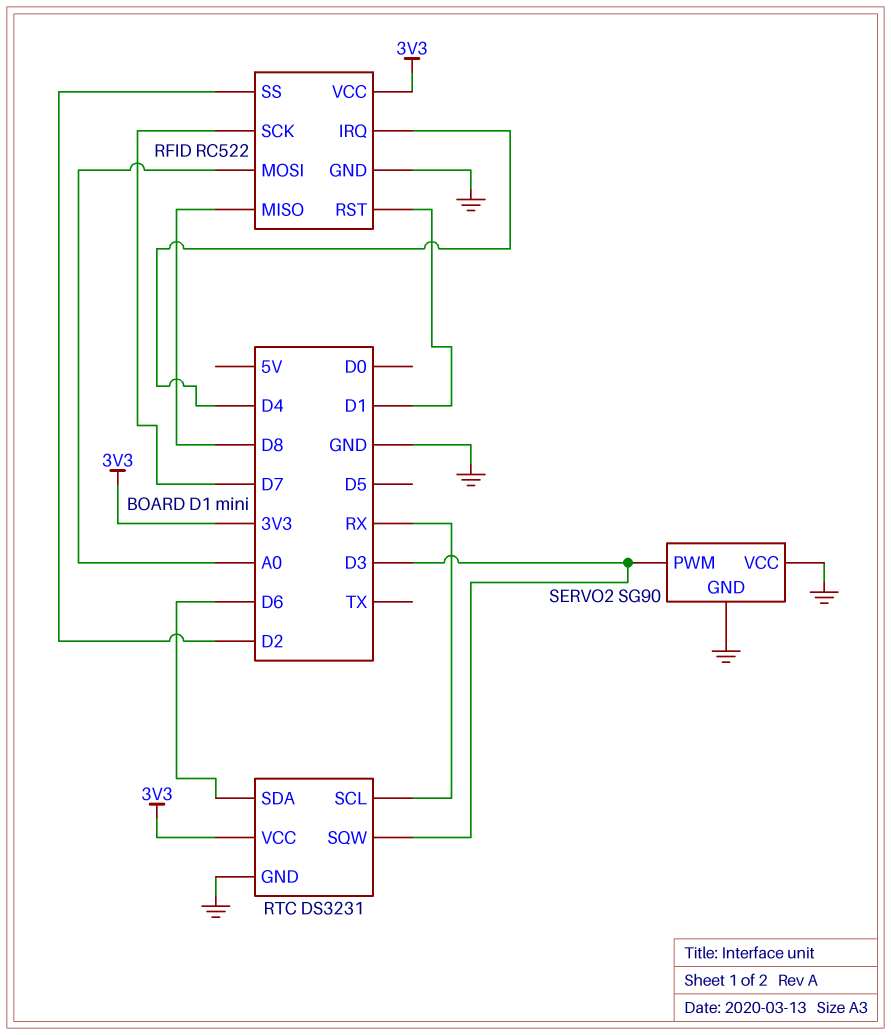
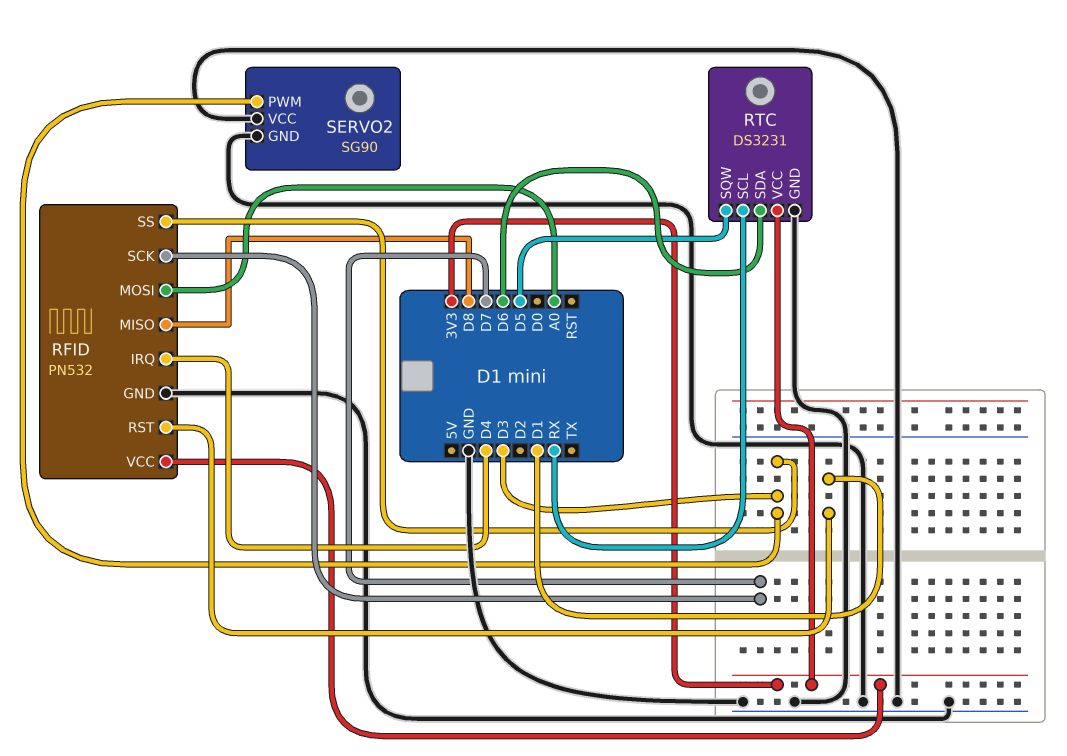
RFID: RC522 -> PN532
RFID pin SS: D2 -> D3
RTC pin SQW: D3 -> D5

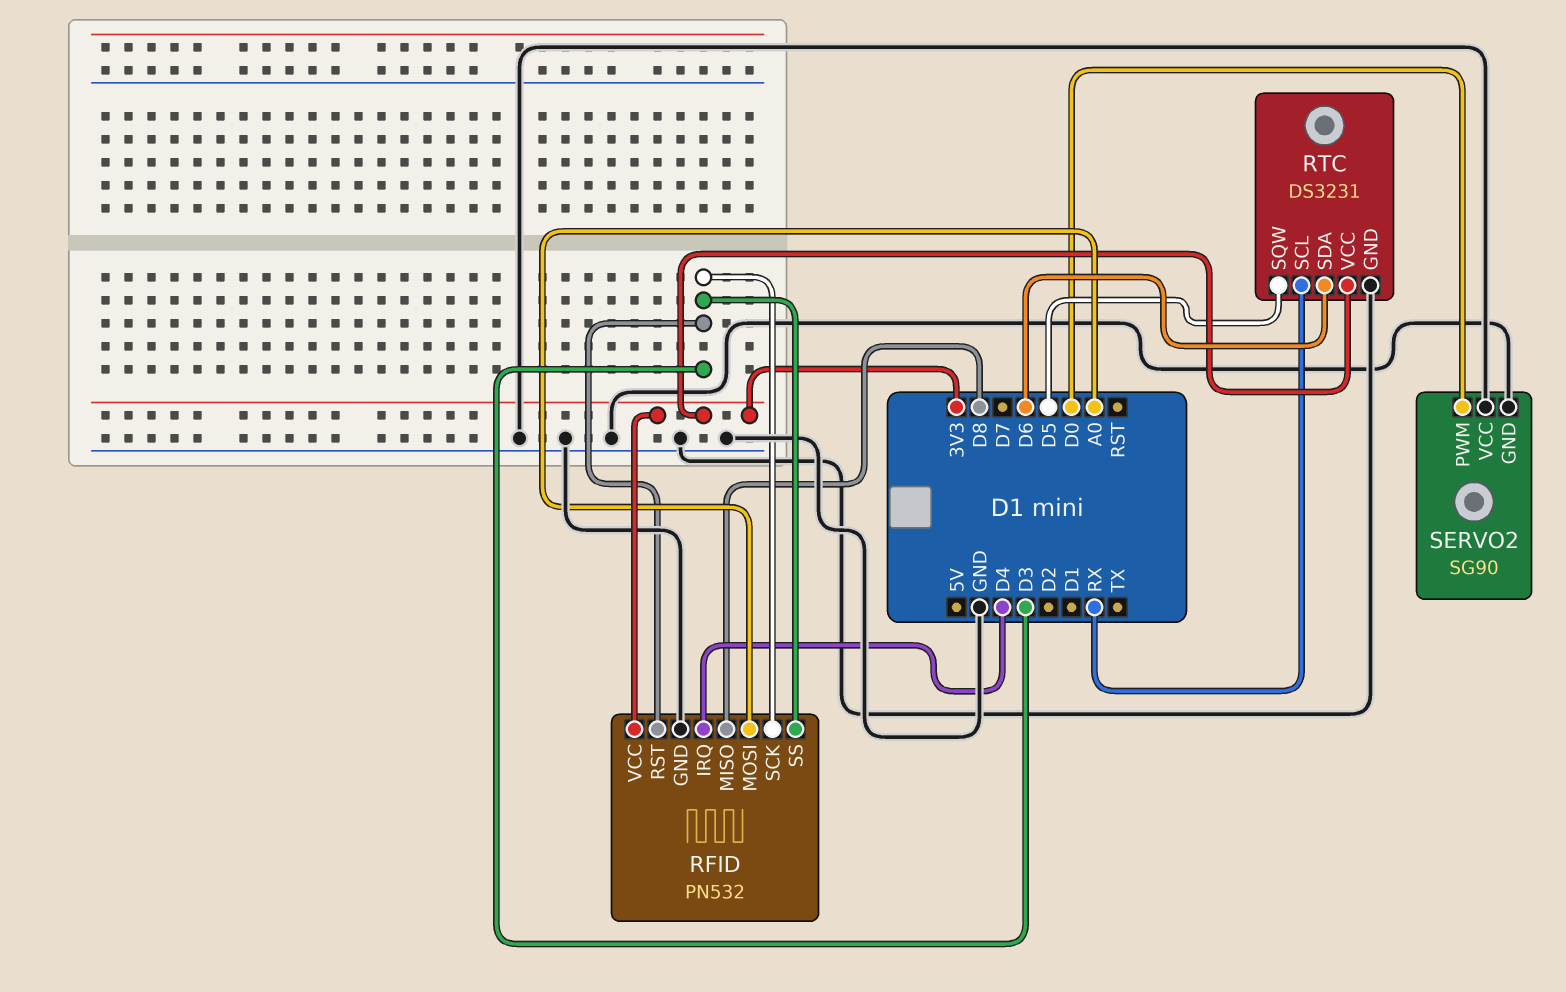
RFID pin RST: D1 -> D3
RFID pin SCK: D7 -> D3
SERVO2 pin PWM: D3 -> D0

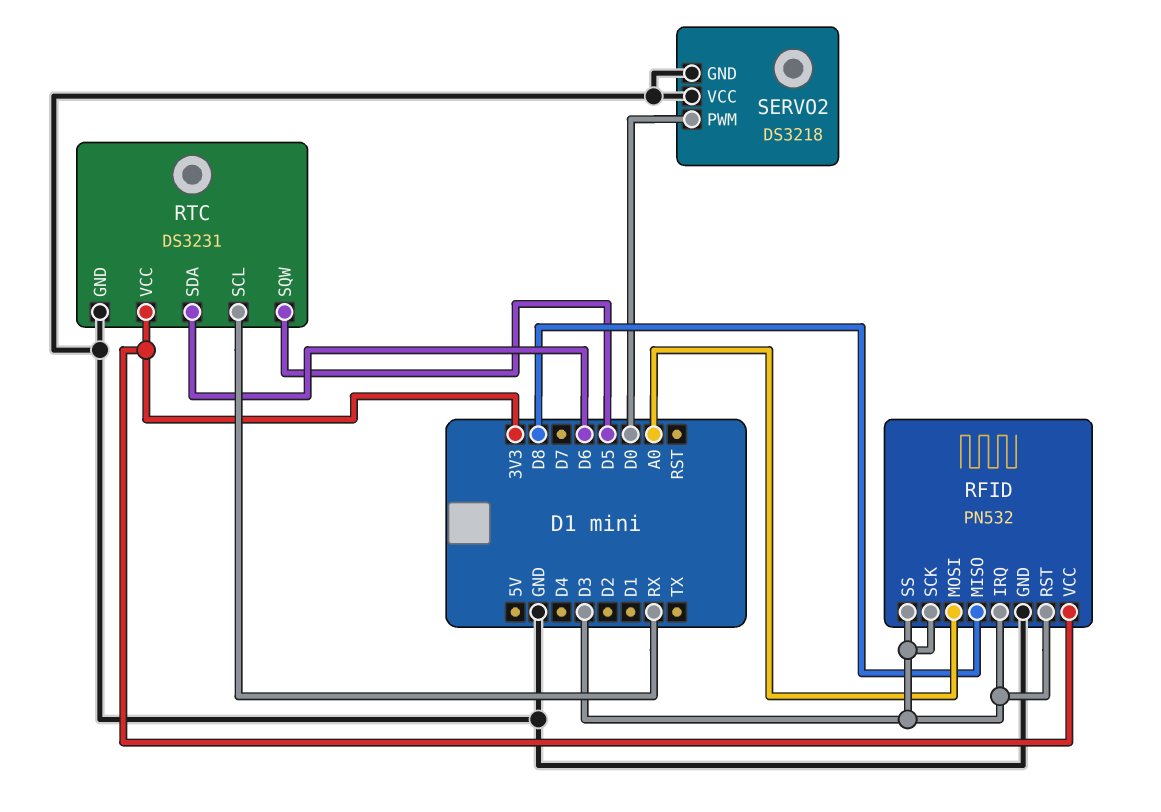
RFID pin IRQ: D4 -> D3
SERVO2: SG90 -> DS3218

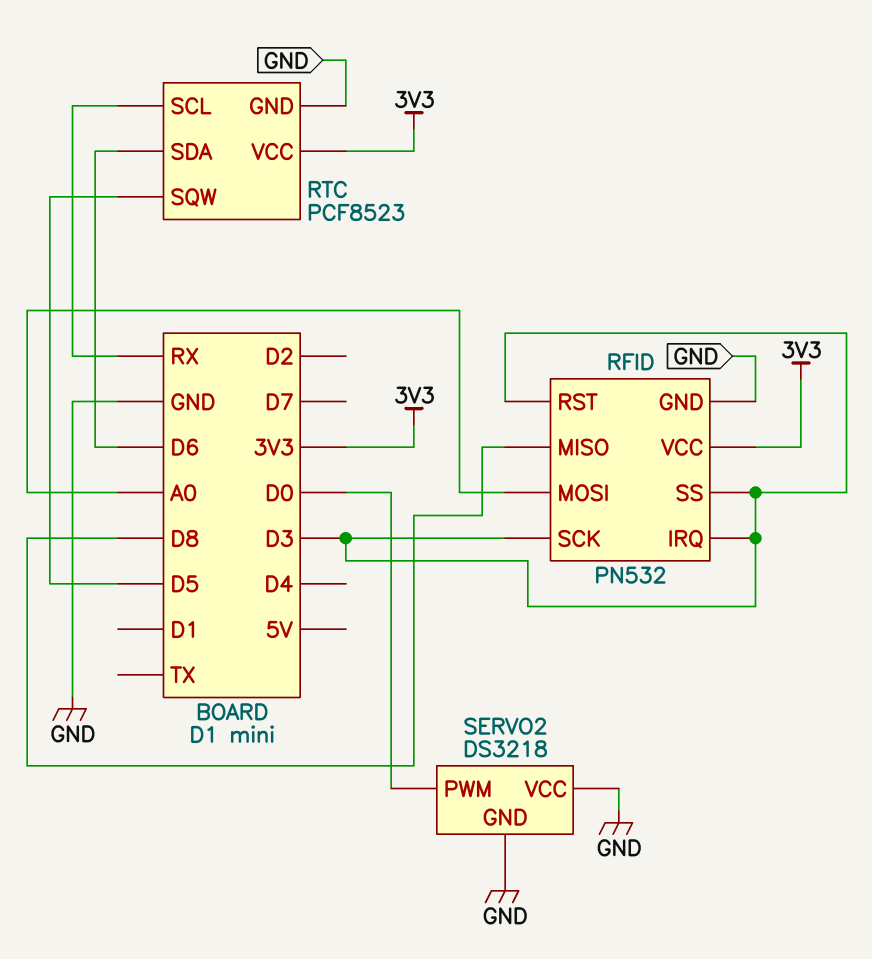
RTC: DS3231 -> PCF8523

